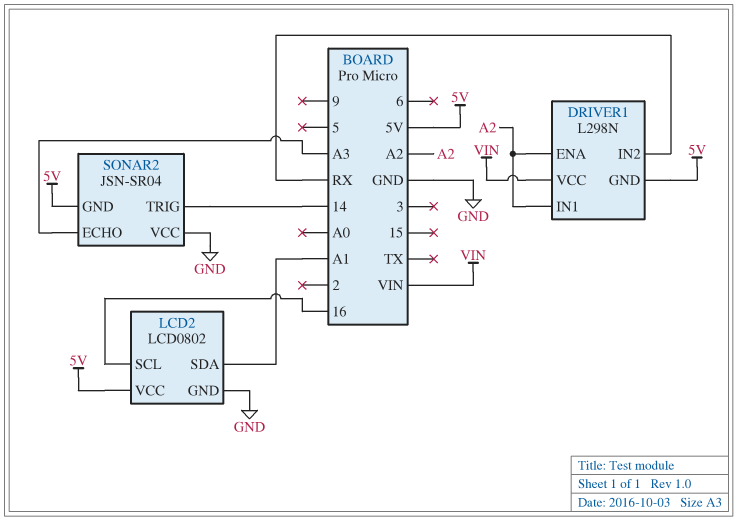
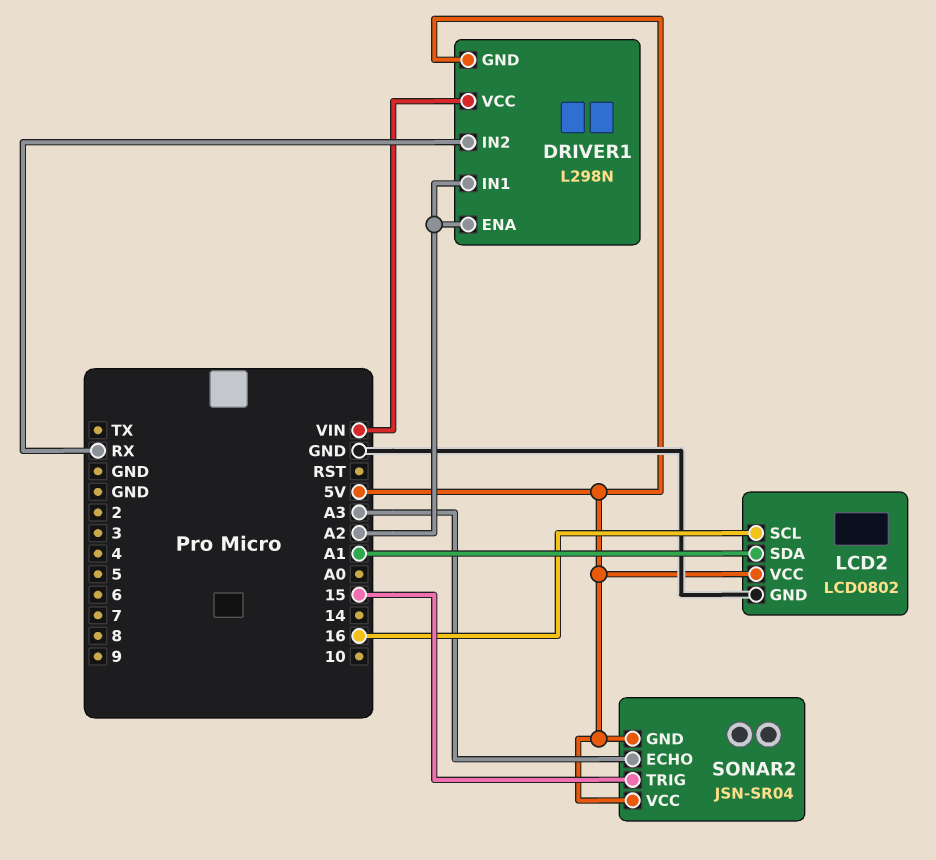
SONAR2 pin TRIG: 14 -> 15
SONAR2 pin VCC: GND -> 5V

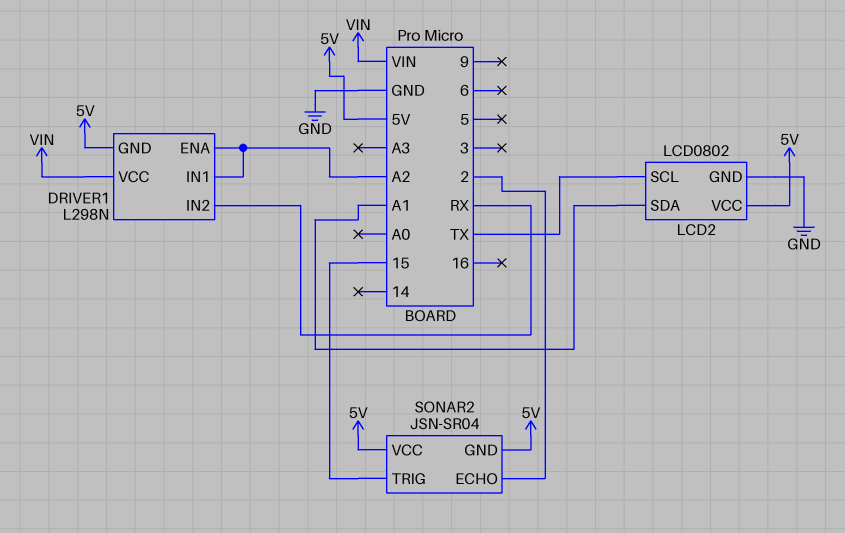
LCD2 pin SCL: 16 -> TX
SONAR2 pin ECHO: A3 -> 2

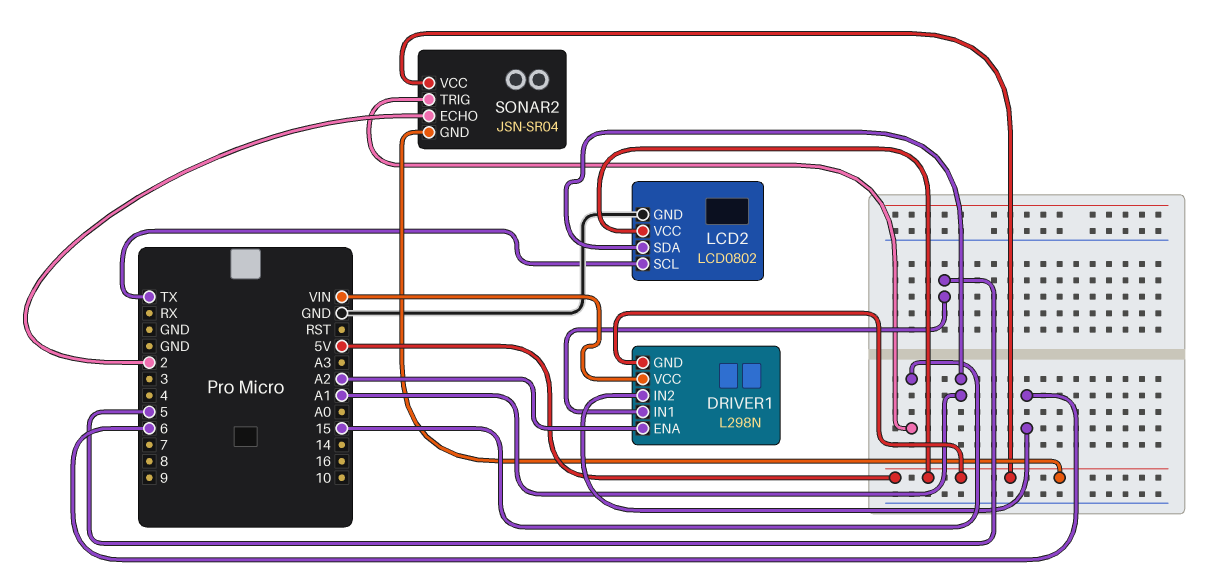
DRIVER1 pin IN1: A2 -> 5
DRIVER1 pin IN2: RX -> 6

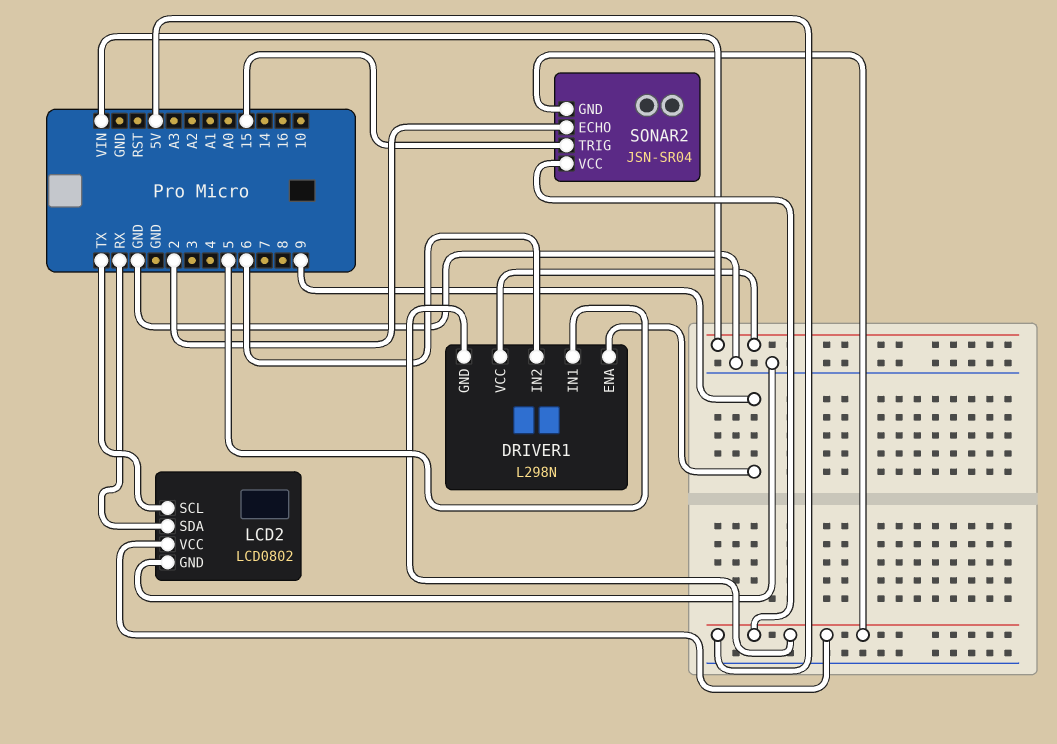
DRIVER1 pin ENA: A2 -> 9
LCD2 pin SDA: A1 -> RX

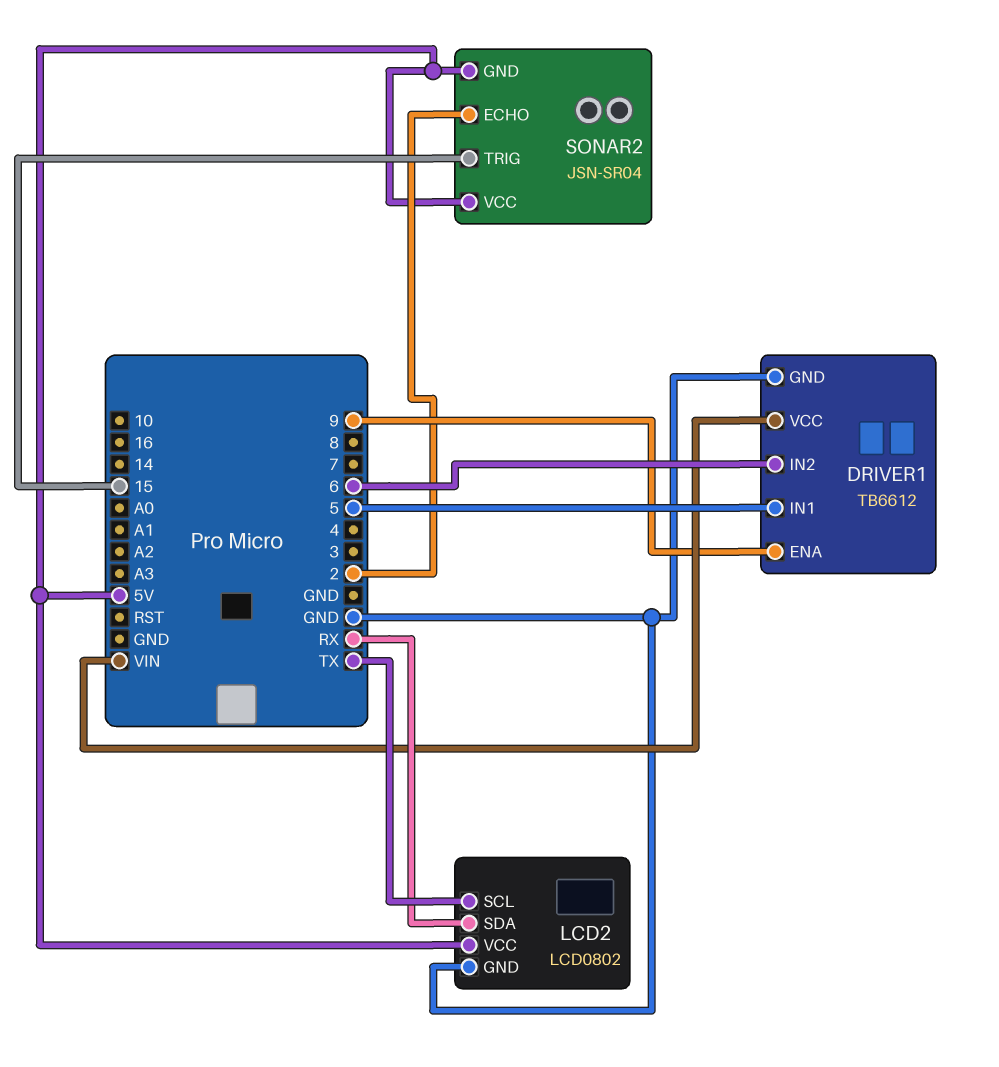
DRIVER1: L298N -> TB6612
DRIVER1 pin GND: 5V -> GND

